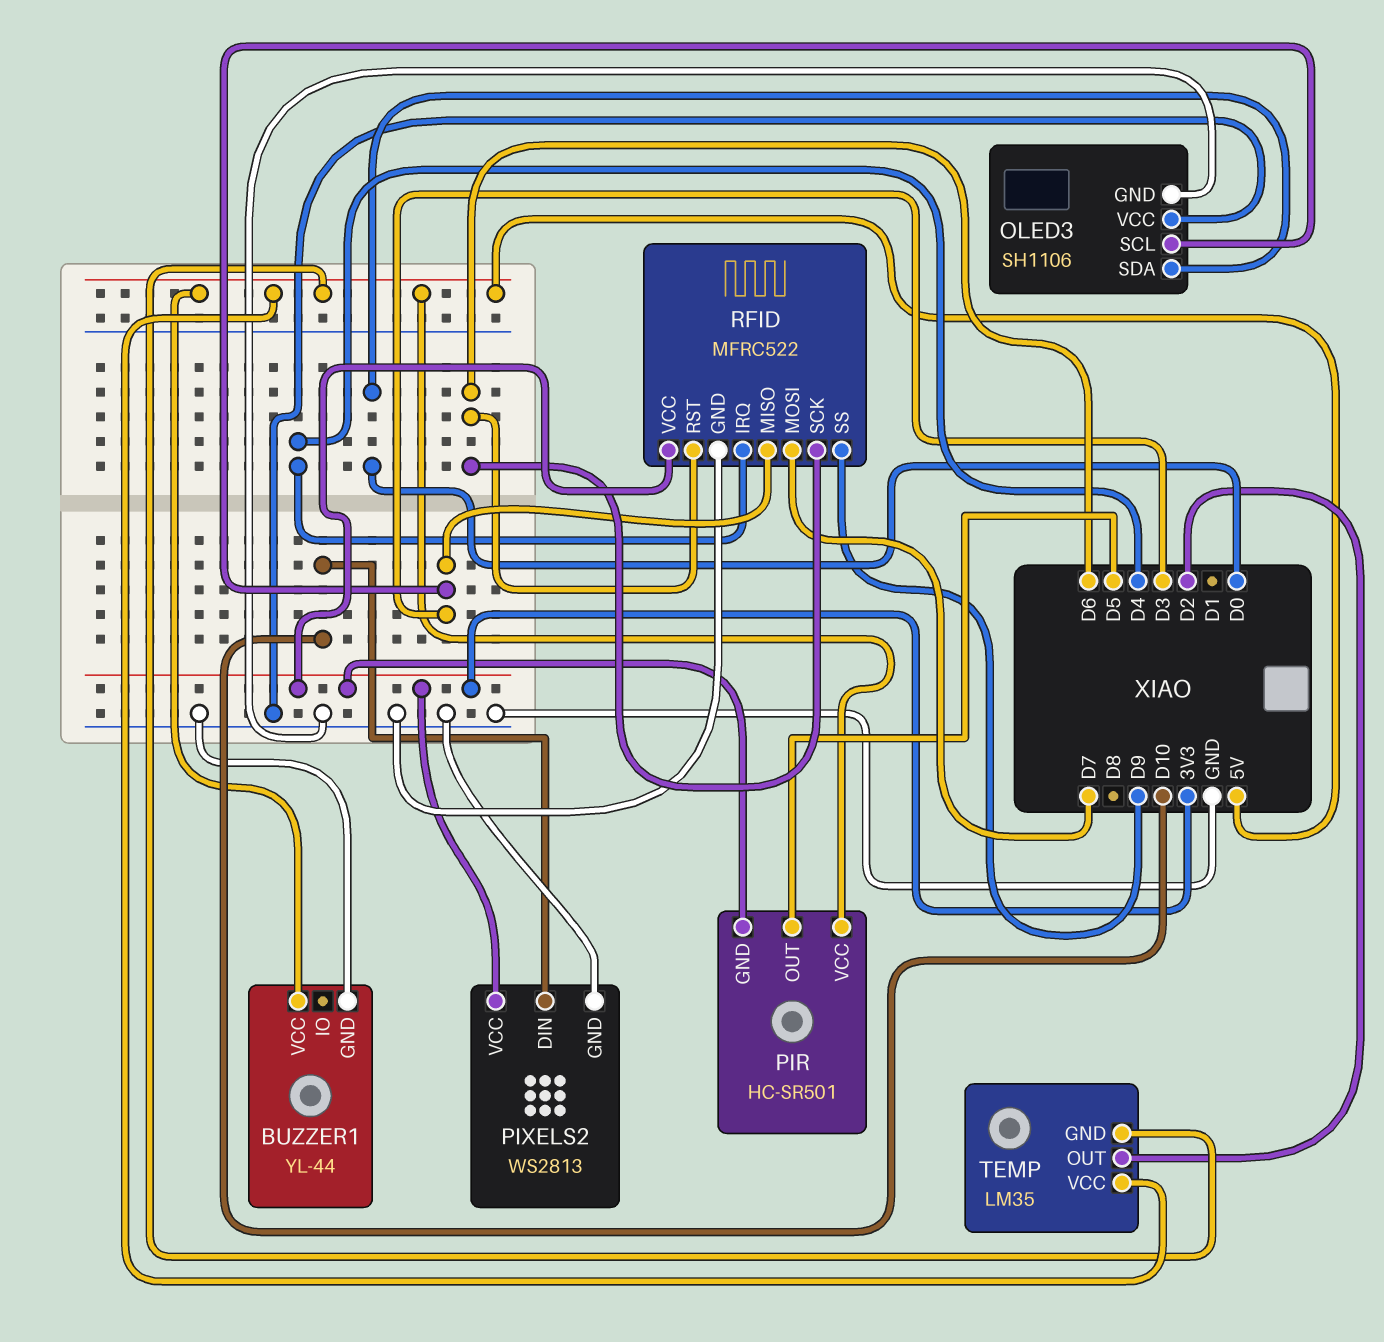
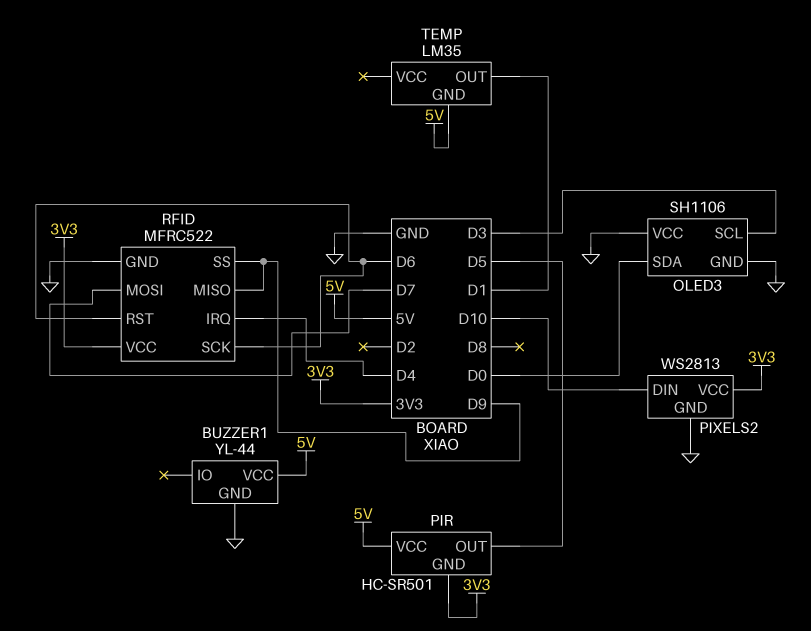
RFID pin MISO: D3 -> D9
TEMP pin OUT: D2 -> D1
TEMP pin VCC: 5V -> none

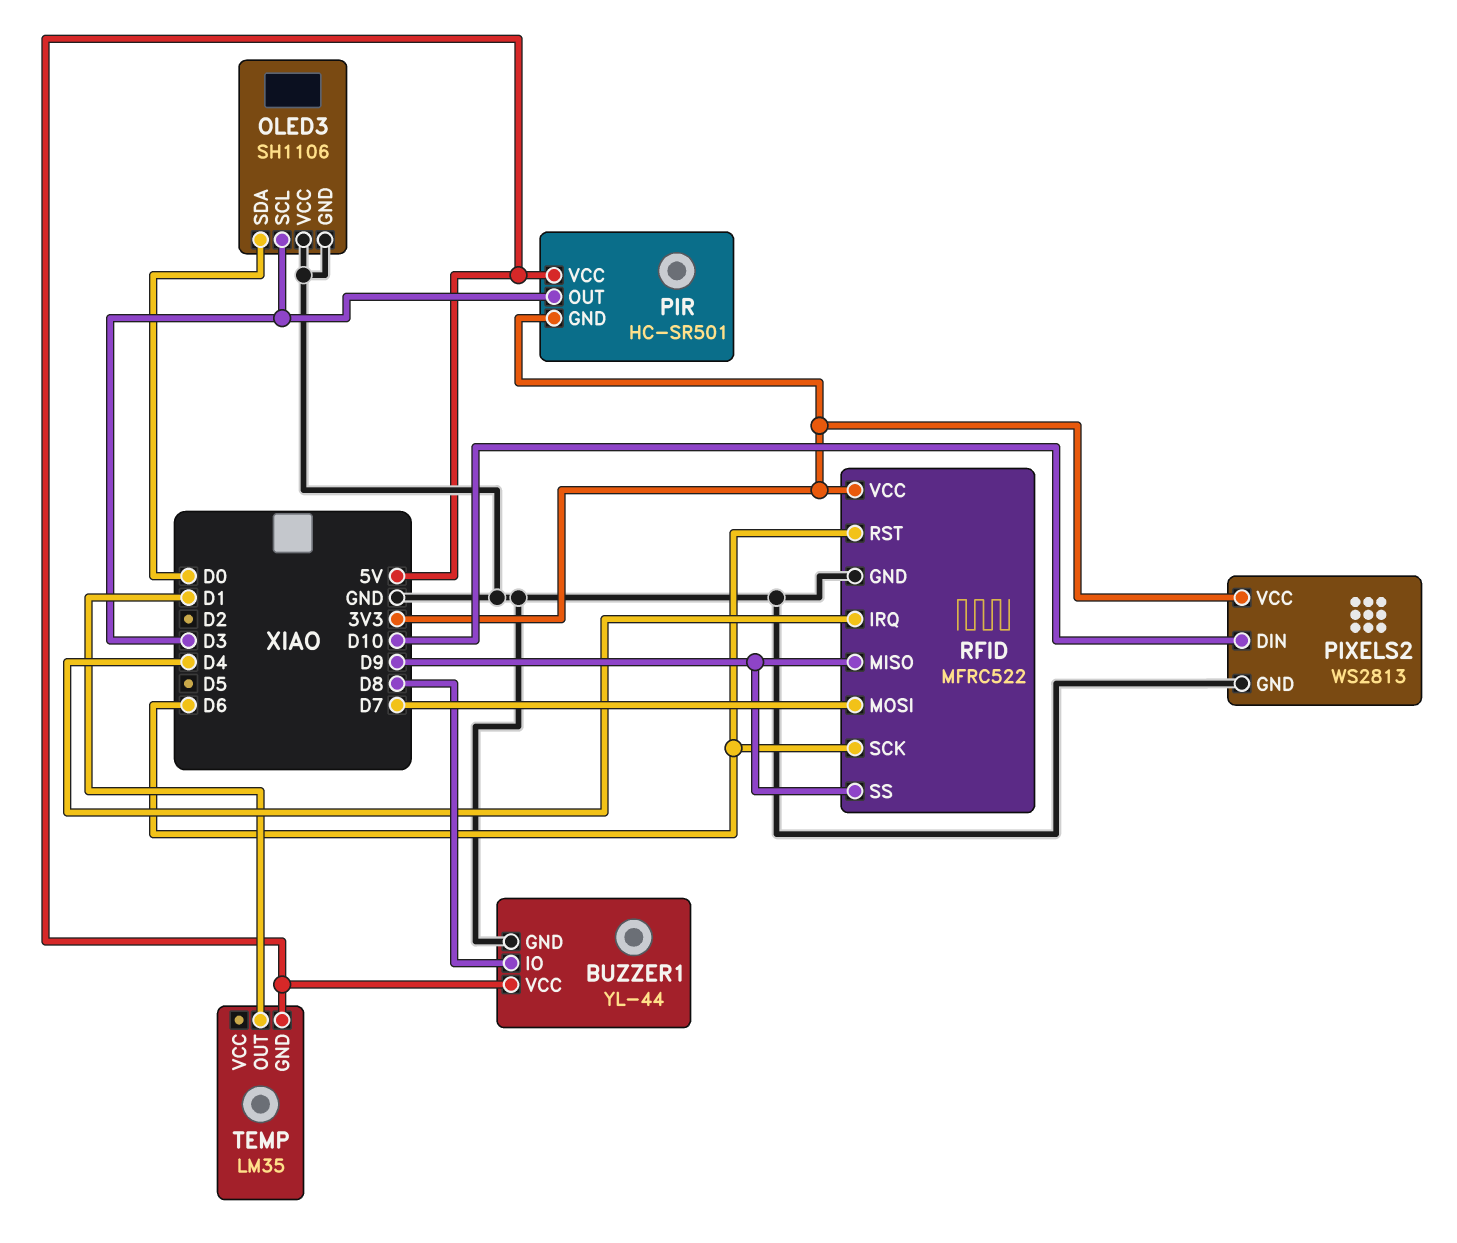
BUZZER1 pin IO: none -> D8
PIR pin OUT: D5 -> D3

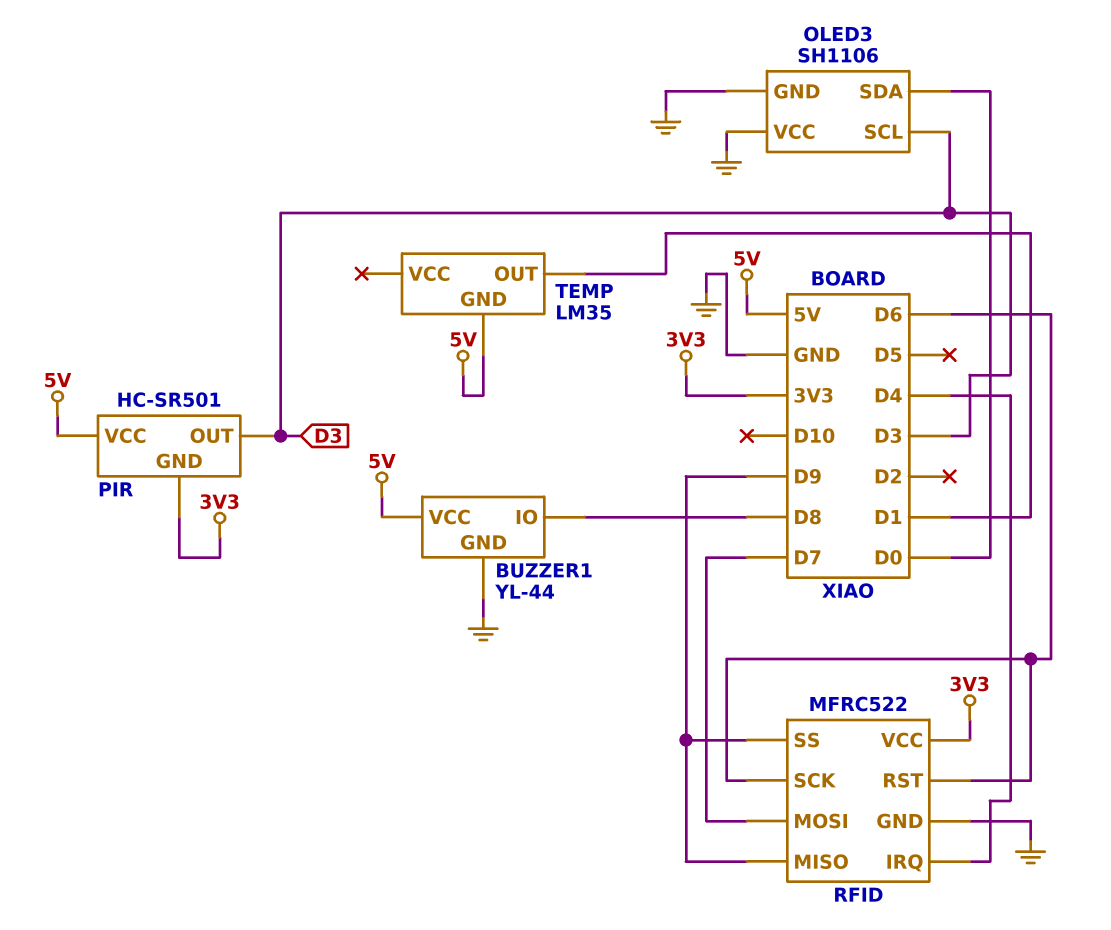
PIXELS2: WS2813 -> none
PIXELS2 pin DIN: D10 -> none
PIXELS2 pin GND: GND -> none
PIXELS2 pin VCC: 3V3 -> none

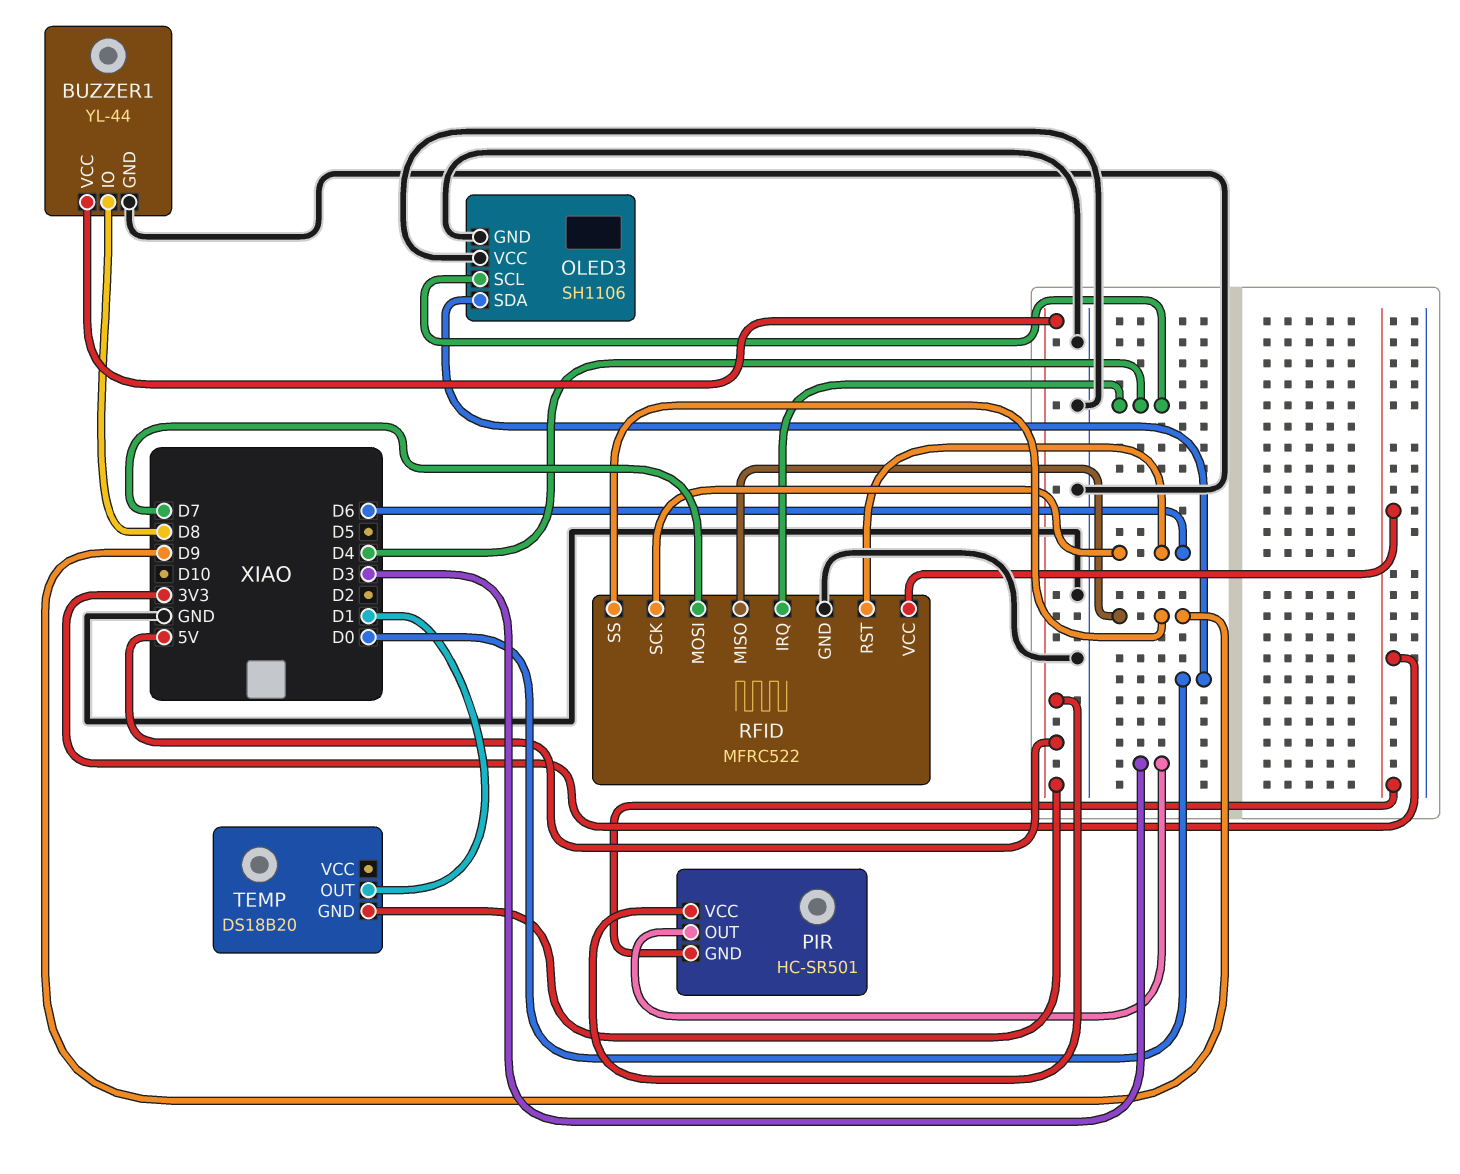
OLED3 pin SCL: D3 -> D4
TEMP: LM35 -> DS18B20

